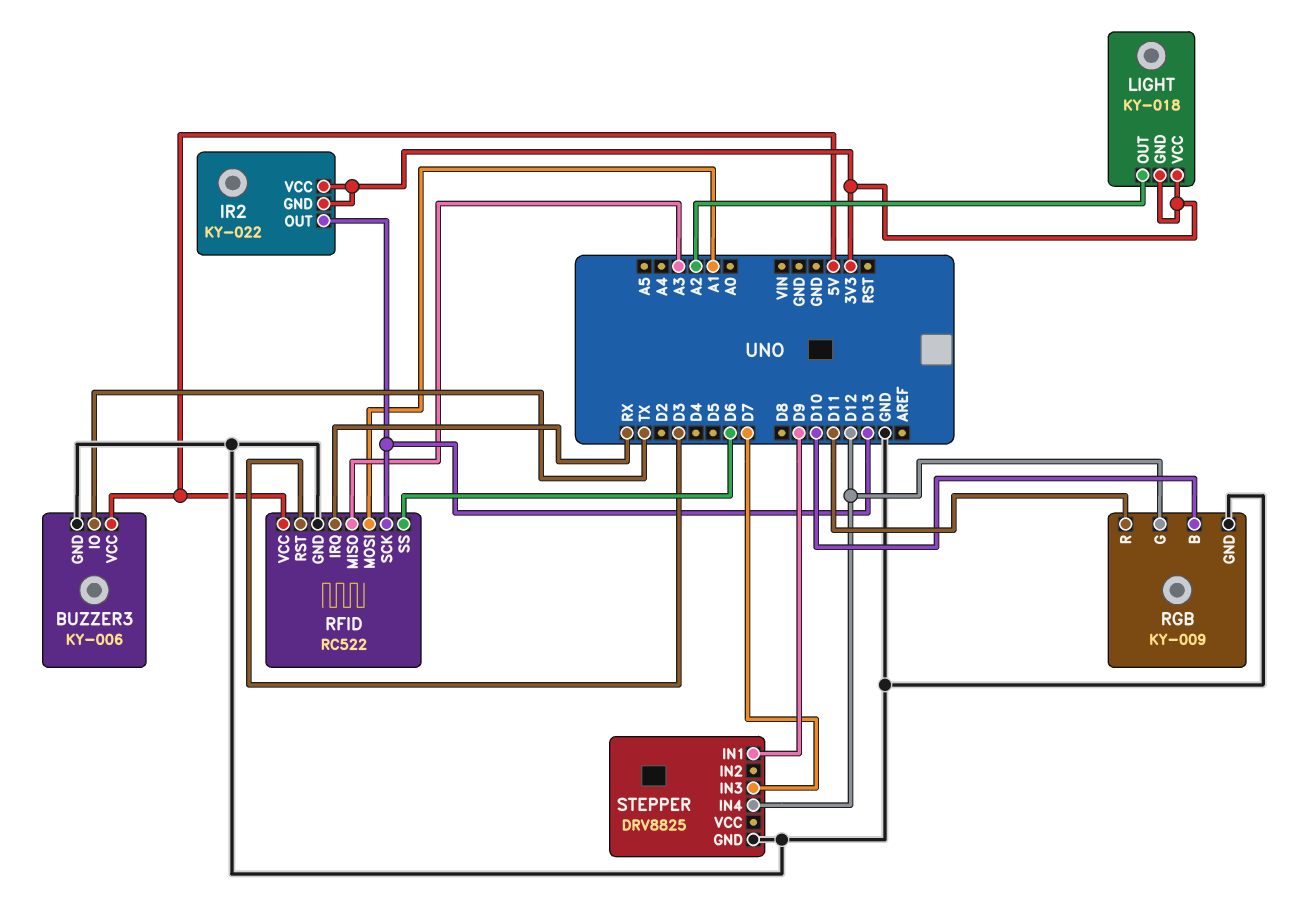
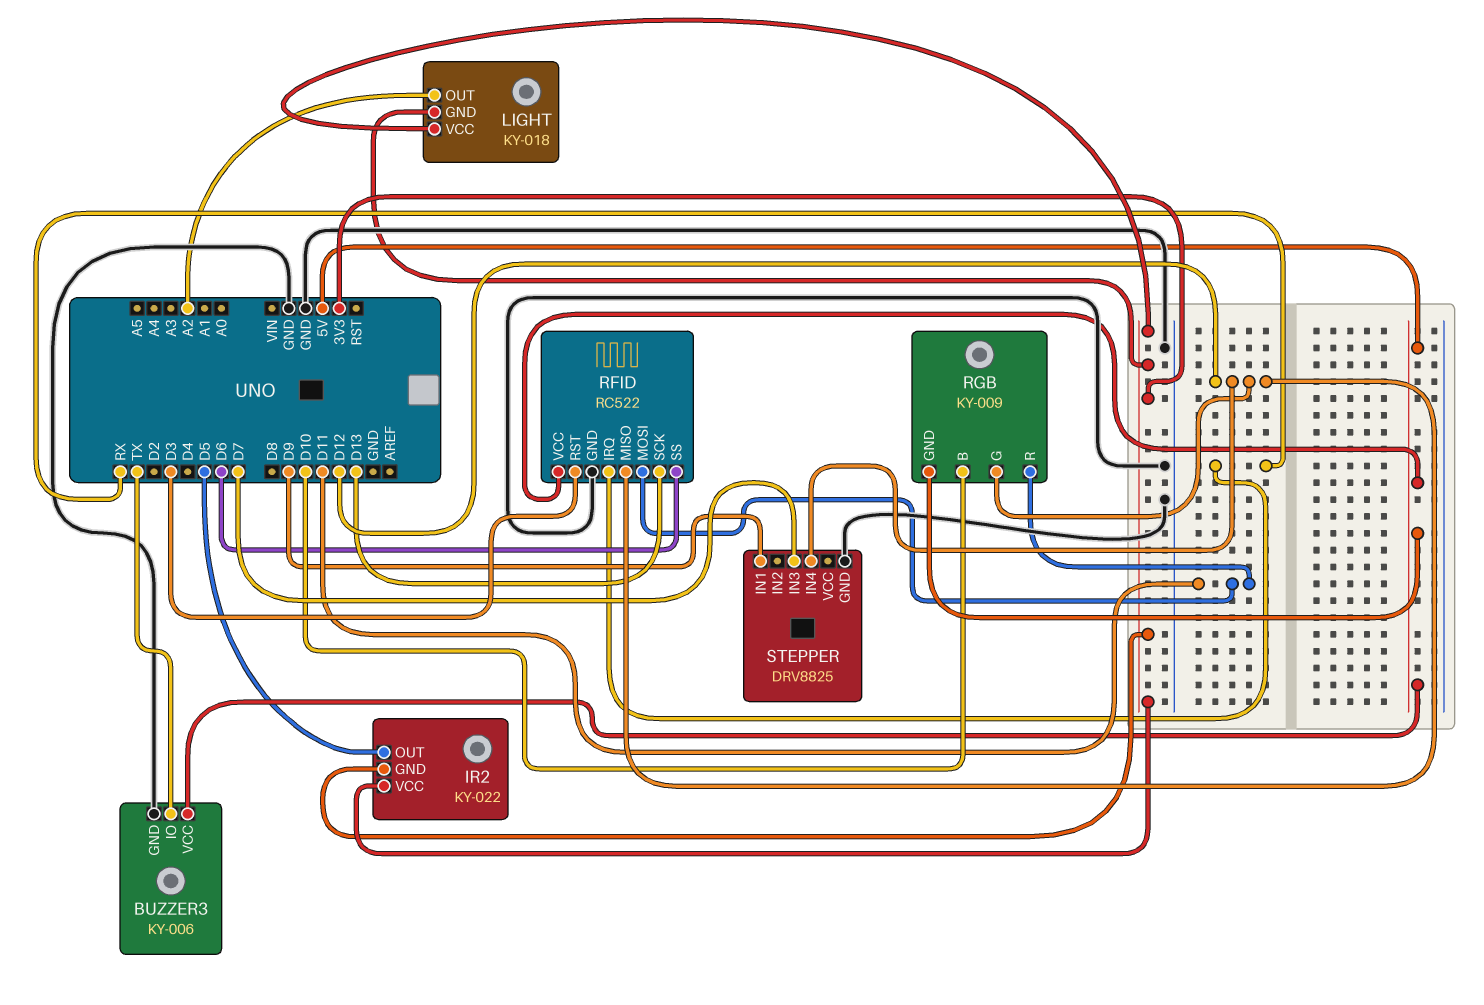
IR2 pin OUT: D13 -> D5
RFID pin MISO: A3 -> D12
RFID pin MOSI: A1 -> D11
RGB pin GND: GND -> 5V

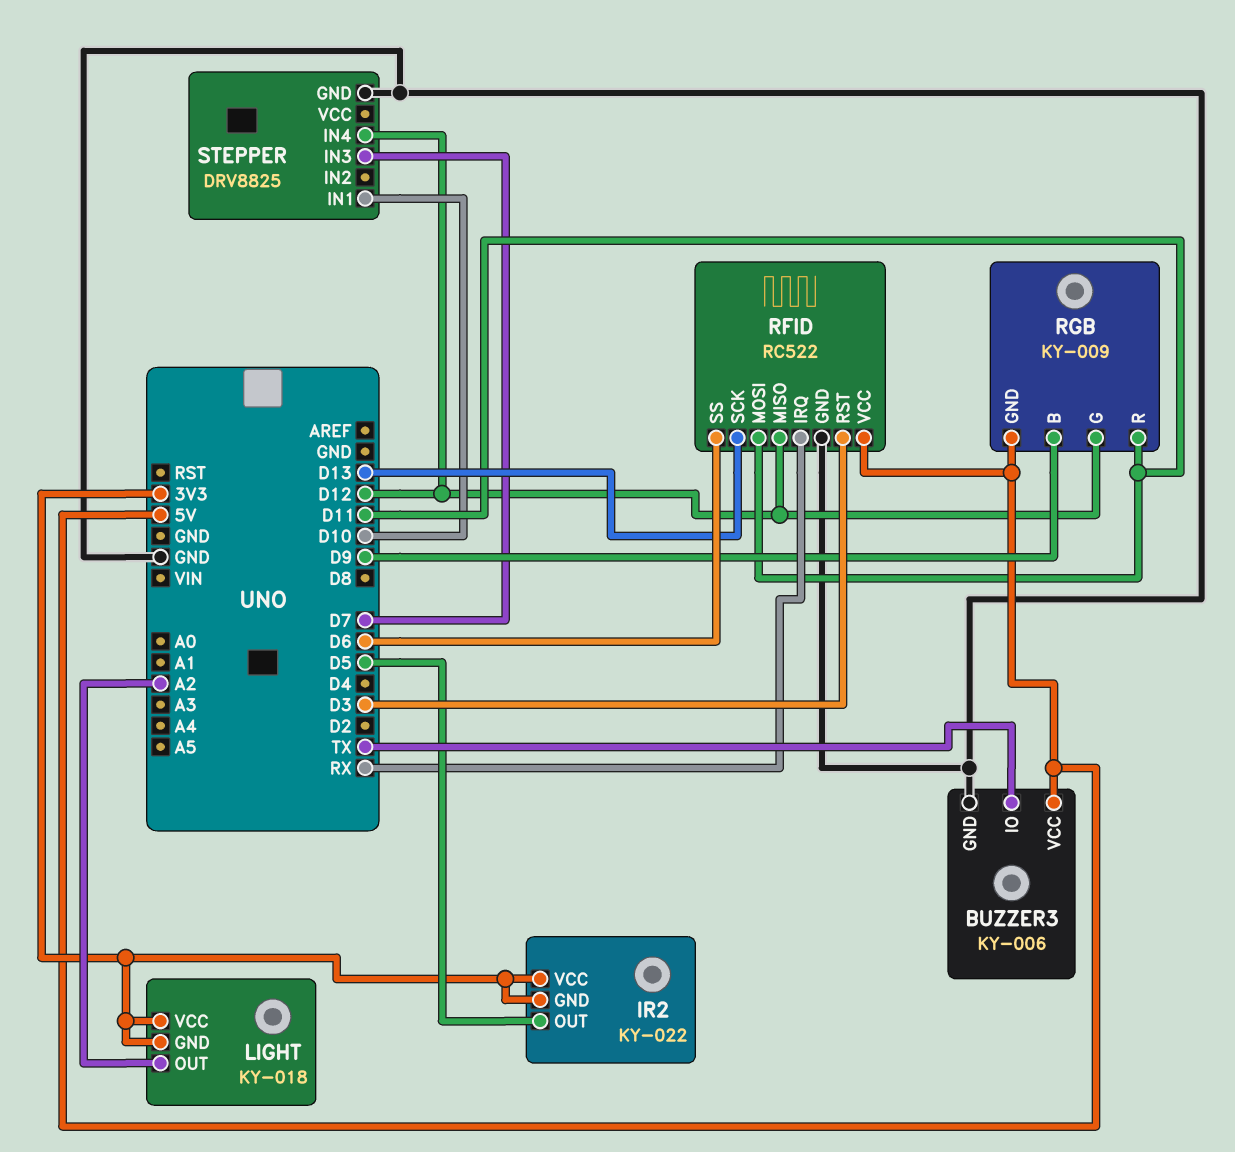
RGB pin B: D10 -> D9
STEPPER pin IN1: D9 -> D10

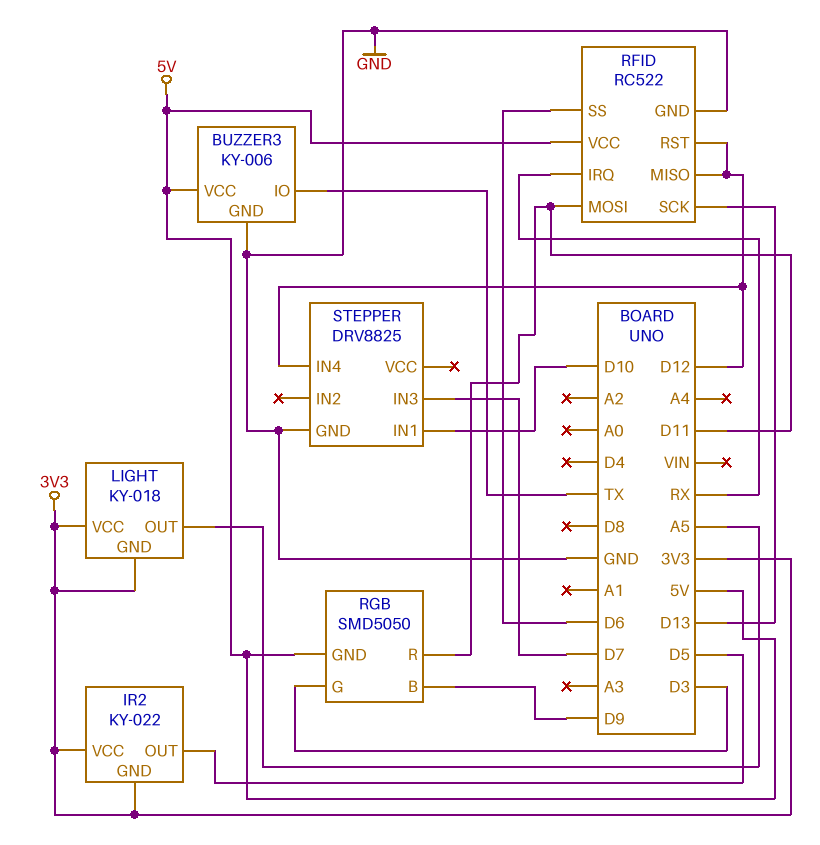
LIGHT pin OUT: A2 -> A5
RFID pin RST: D3 -> D12
RGB: KY-009 -> SMD5050
RGB pin G: D12 -> D3

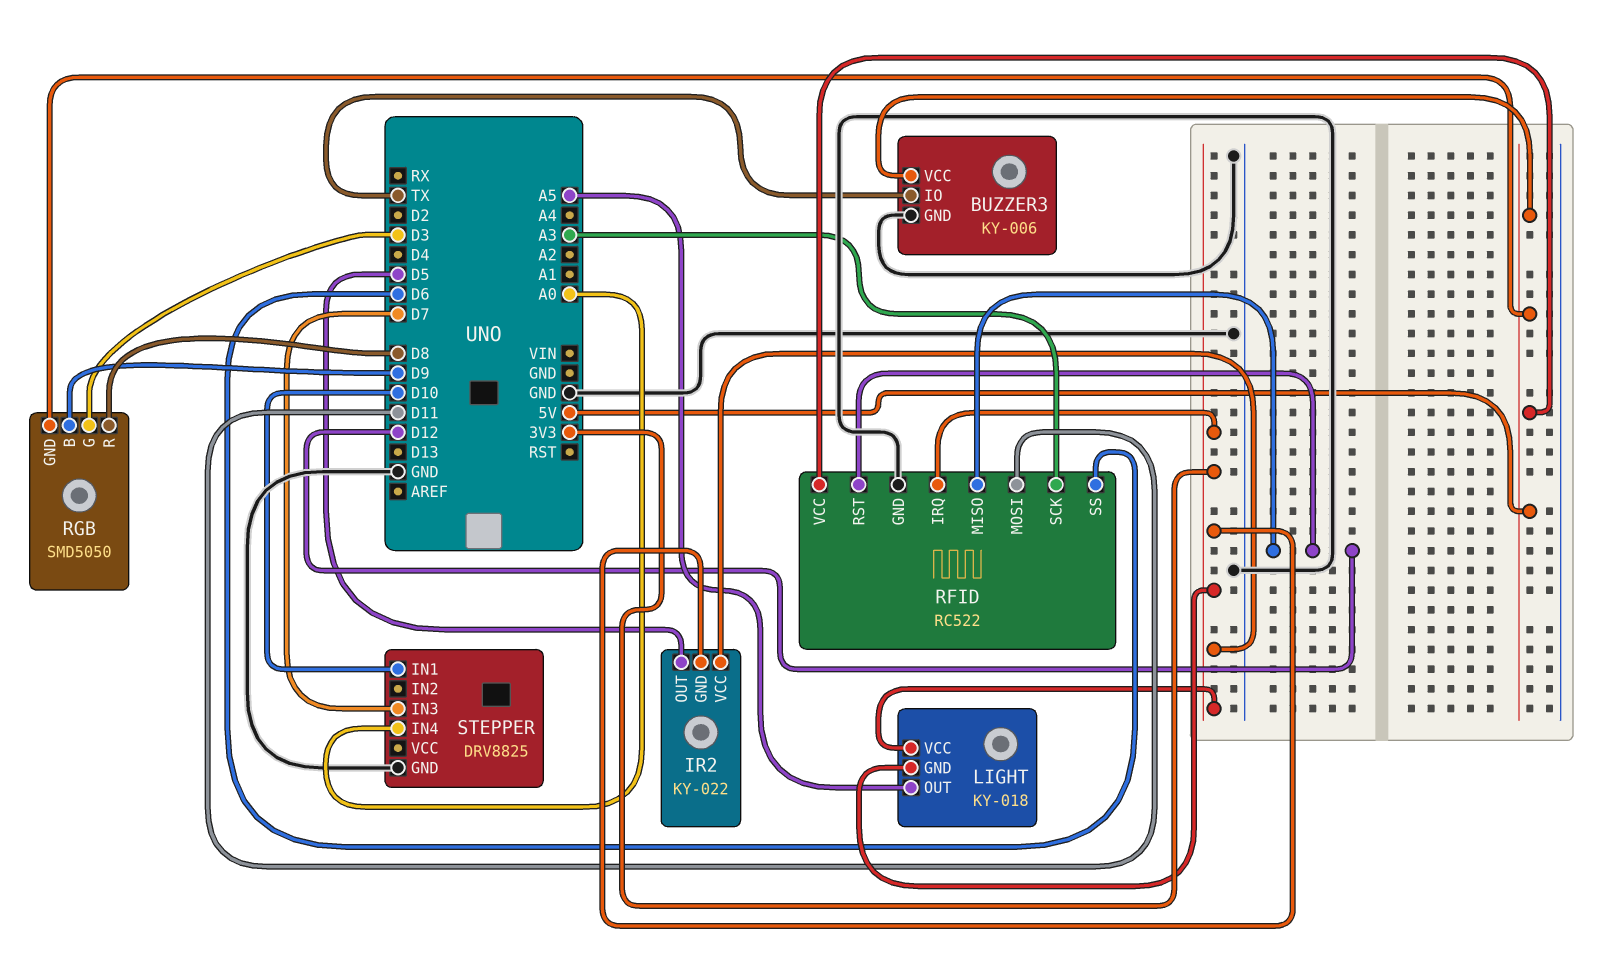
RFID pin IRQ: RX -> 3V3
RFID pin SCK: D13 -> A3
RGB pin R: D11 -> D8
STEPPER pin IN4: D12 -> A0

